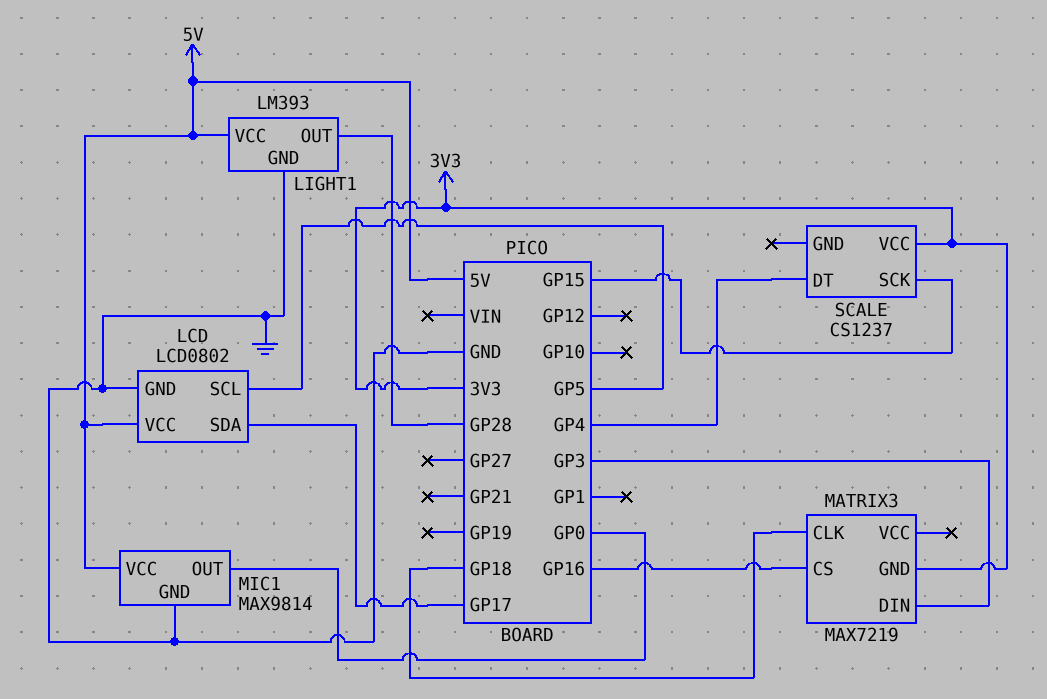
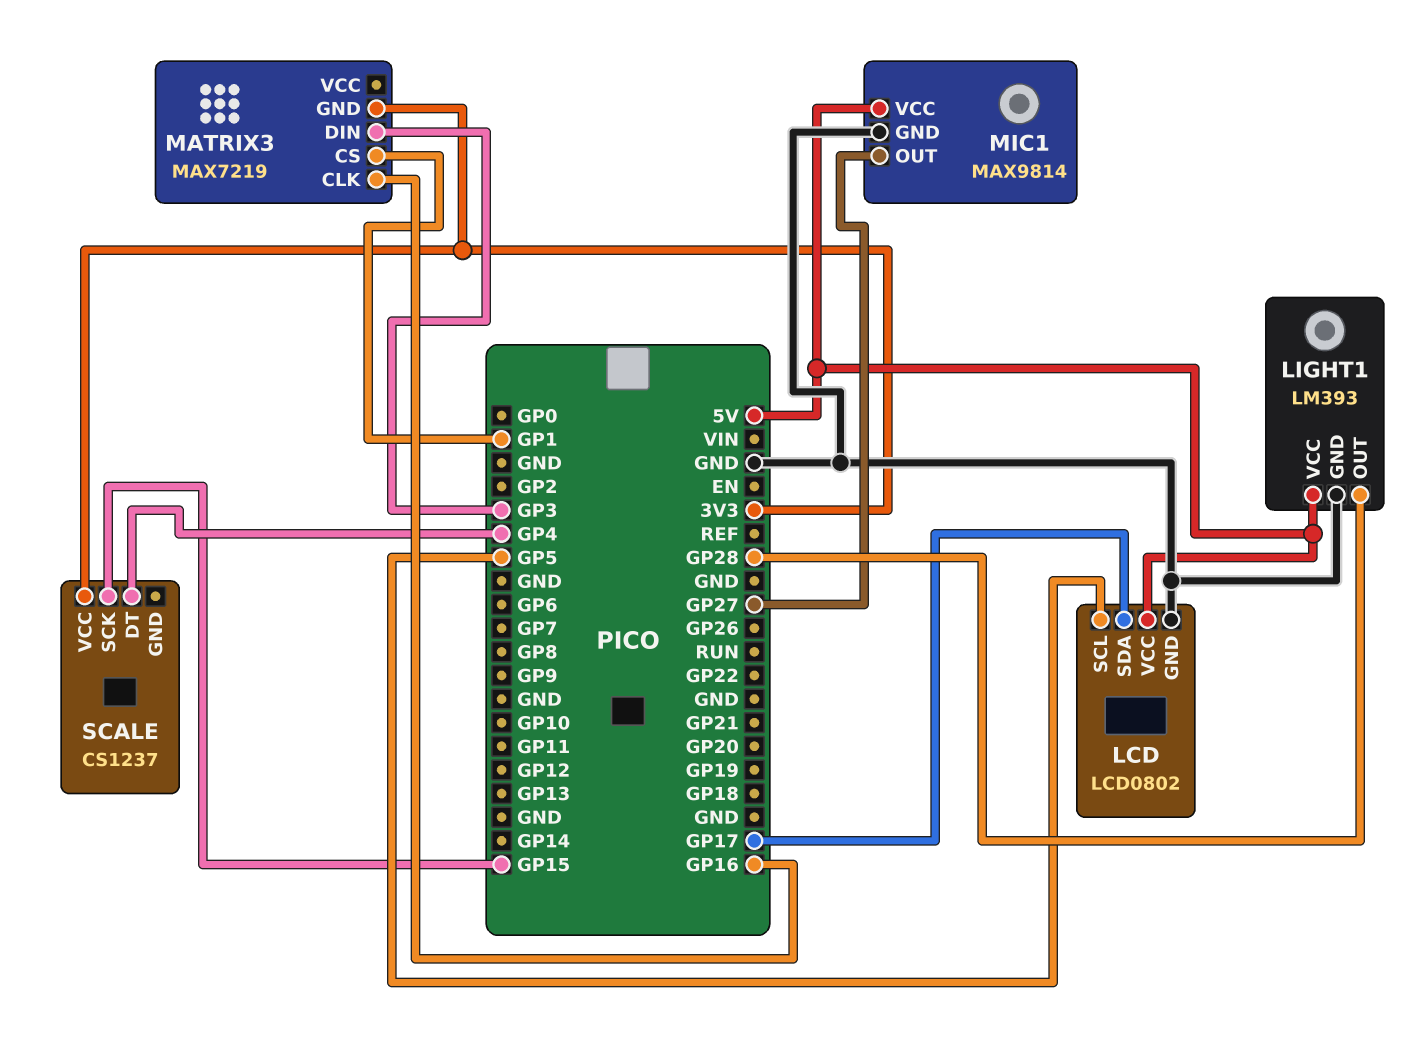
MATRIX3 pin CLK: GP18 -> GP16
MATRIX3 pin CS: GP16 -> GP1
MIC1 pin OUT: GP0 -> GP27

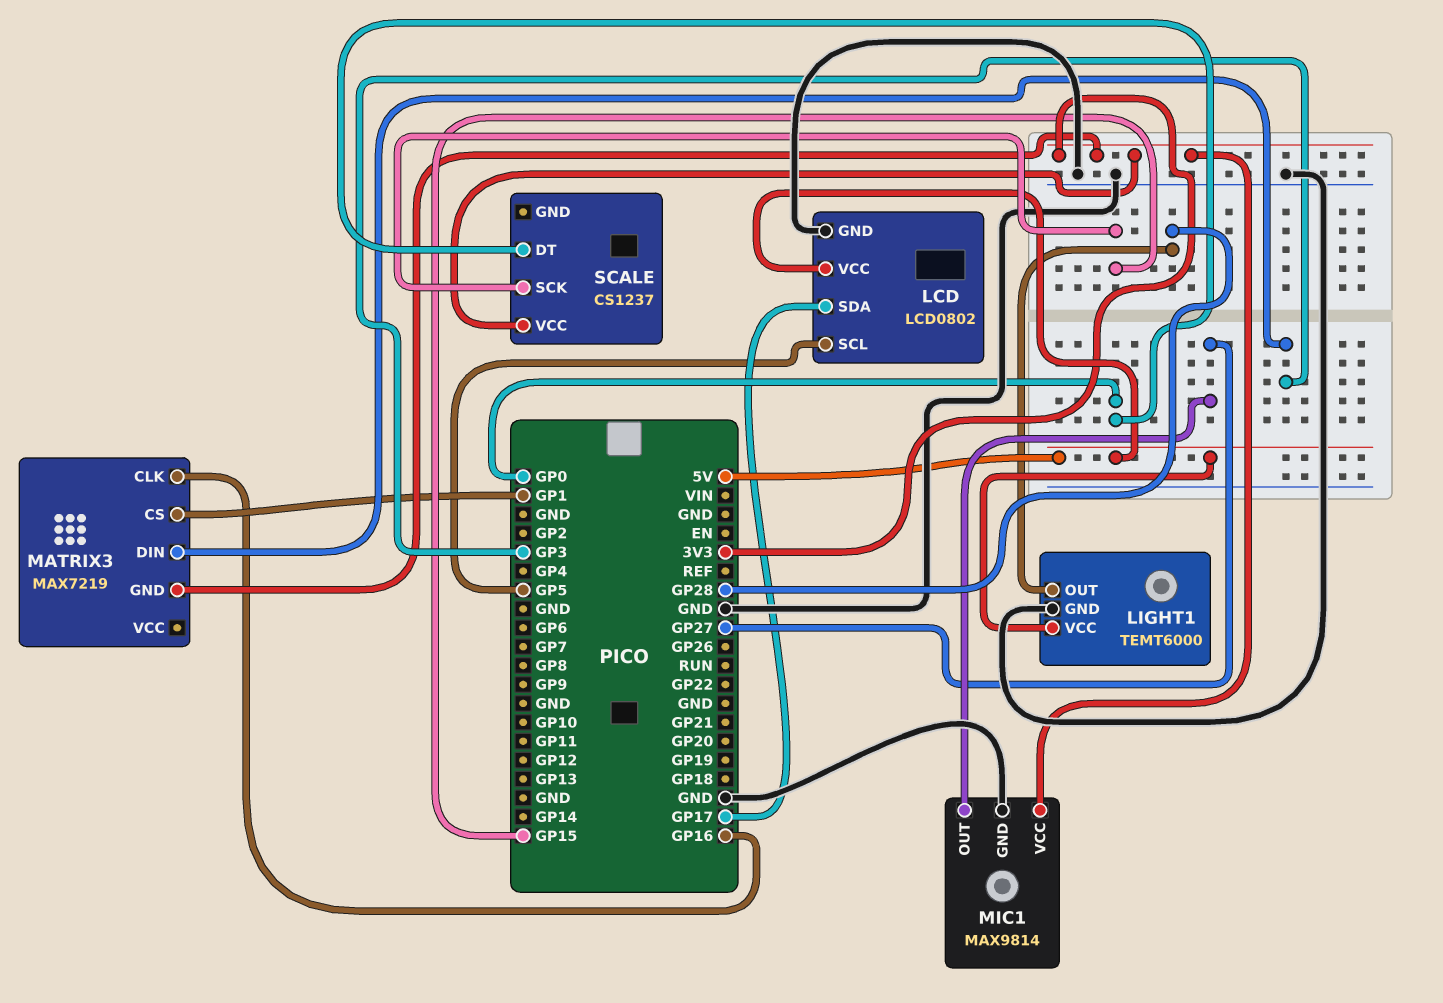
LIGHT1: LM393 -> TEMT6000
MIC1 pin VCC: 5V -> 3V3
SCALE pin DT: GP4 -> GP0

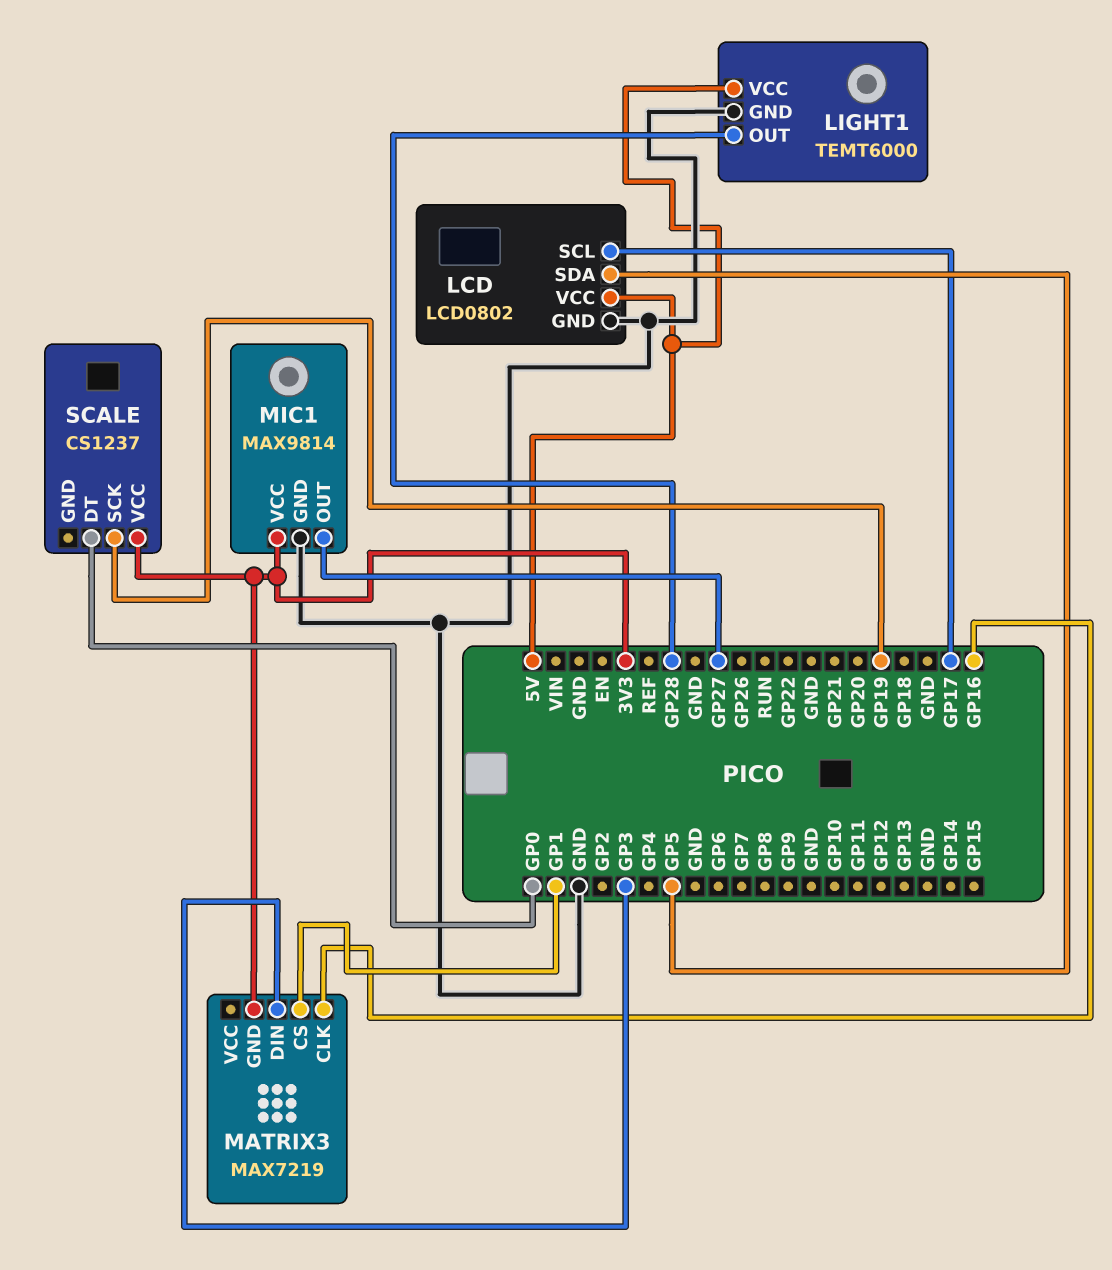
LCD pin SCL: GP5 -> GP17
LCD pin SDA: GP17 -> GP5
SCALE pin SCK: GP15 -> GP19

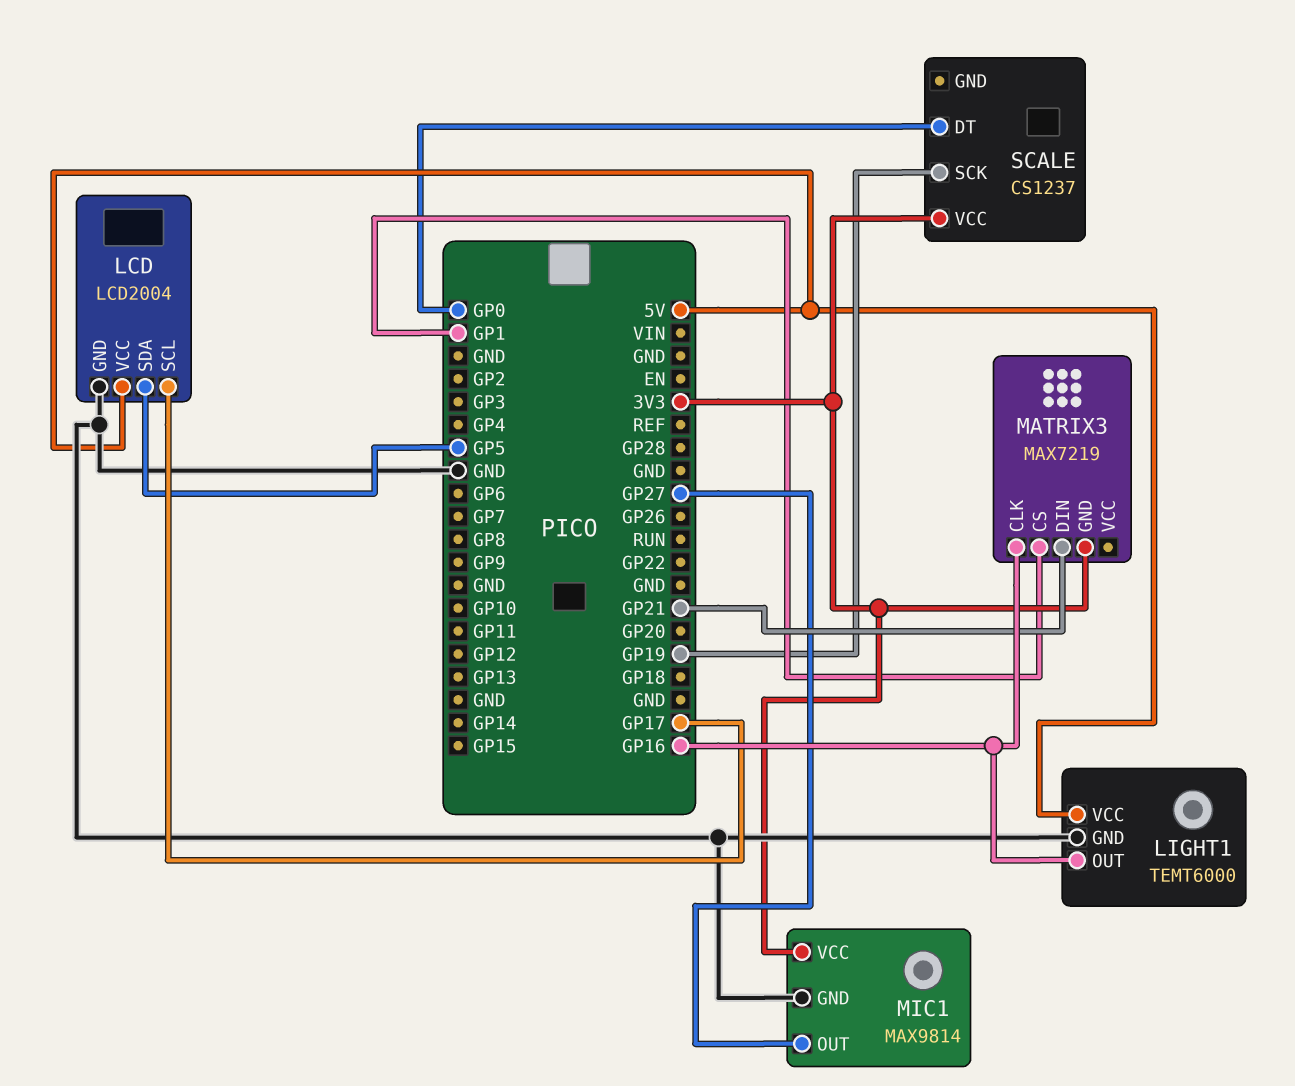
LCD: LCD0802 -> LCD2004
LIGHT1 pin OUT: GP28 -> GP16
MATRIX3 pin DIN: GP3 -> GP21

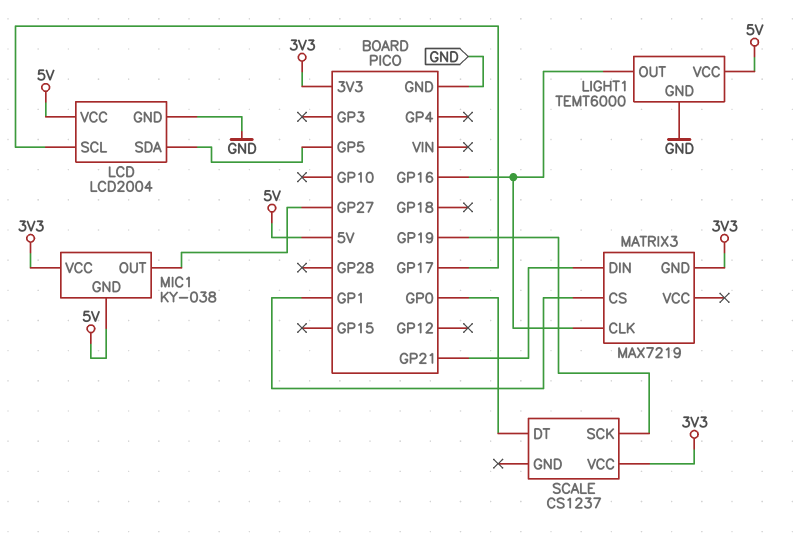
MIC1: MAX9814 -> KY-038
MIC1 pin GND: GND -> 5V

